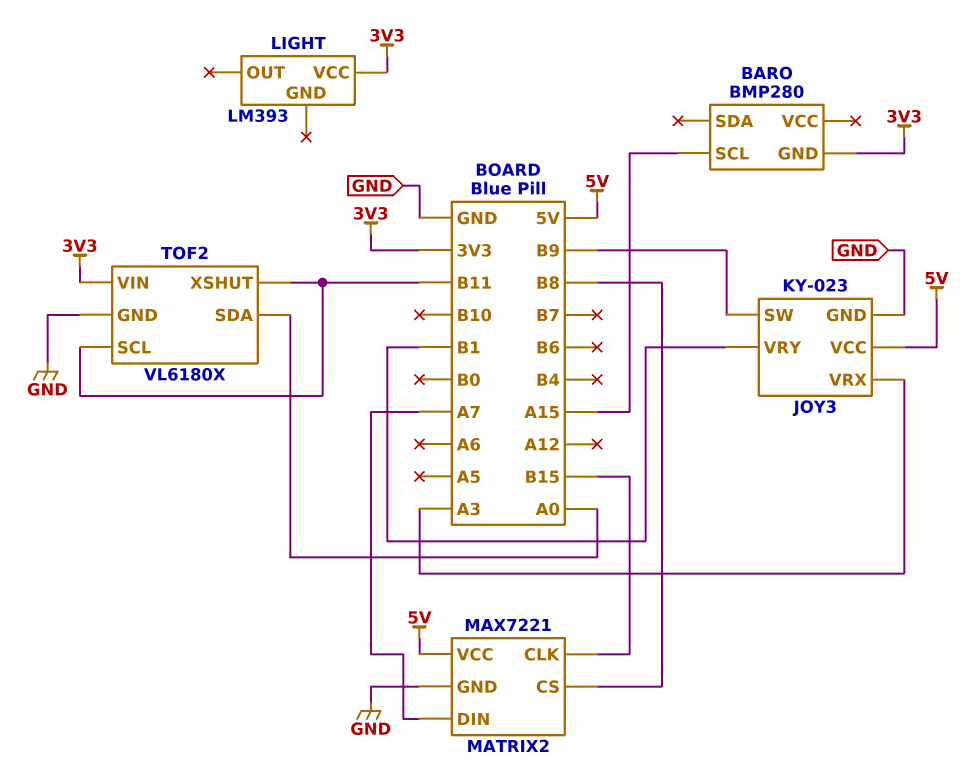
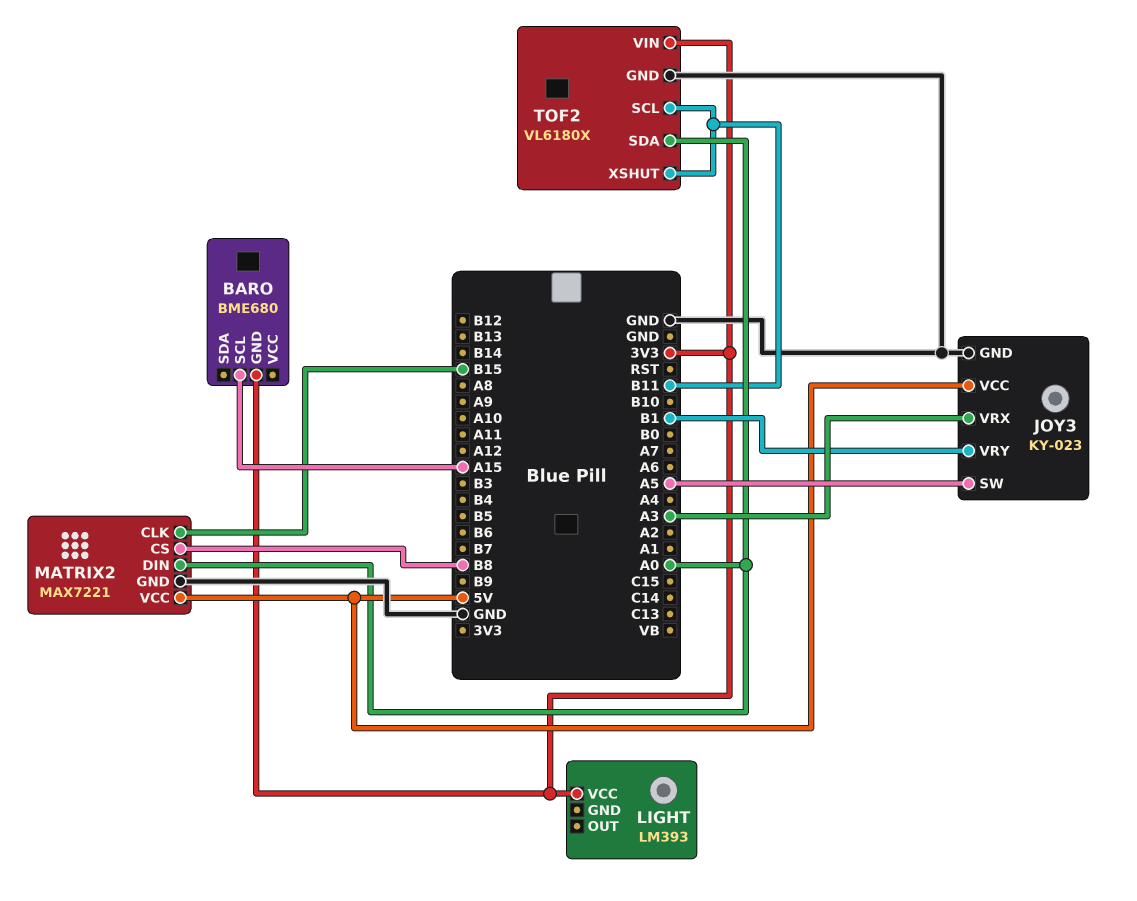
BARO: BMP280 -> BME680
JOY3 pin SW: B9 -> A5
MATRIX2 pin DIN: A7 -> A0

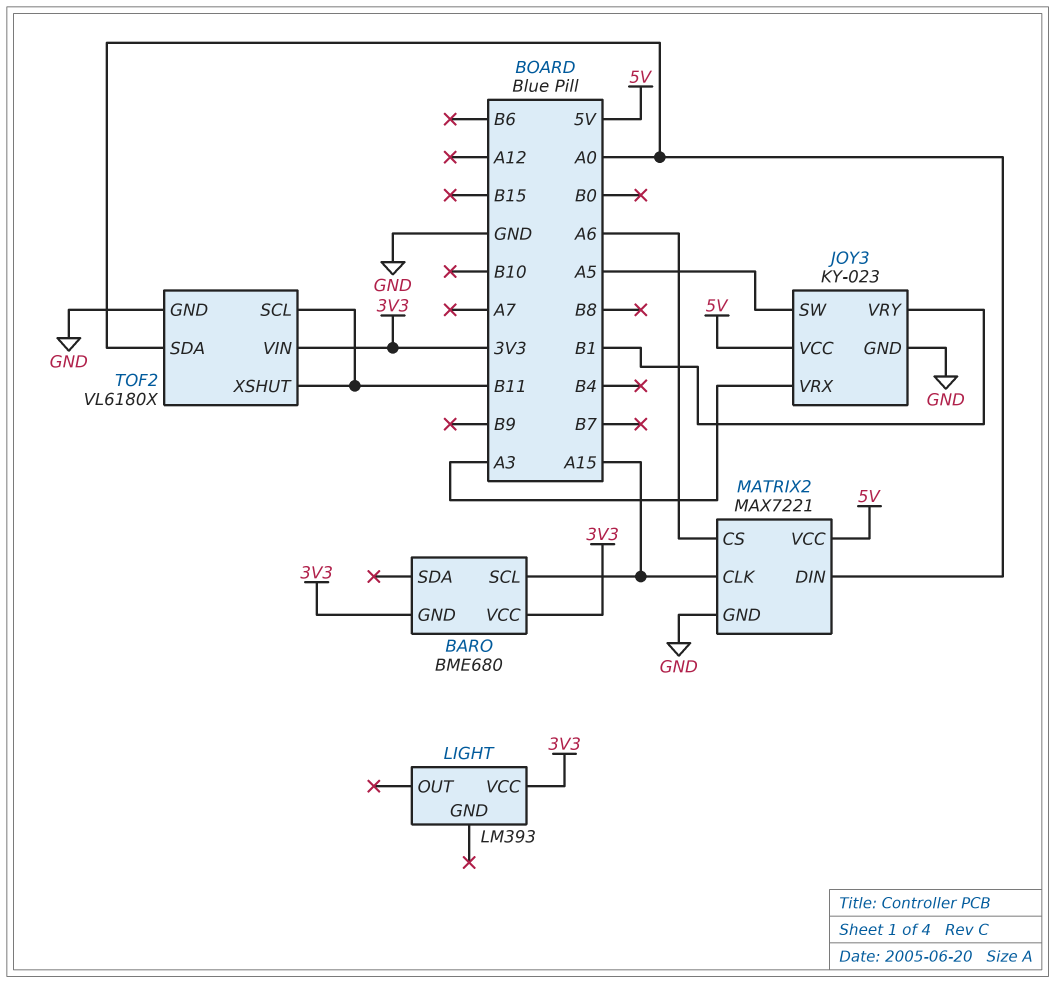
BARO pin VCC: none -> 3V3
MATRIX2 pin CLK: B15 -> A15
MATRIX2 pin CS: B8 -> A6

